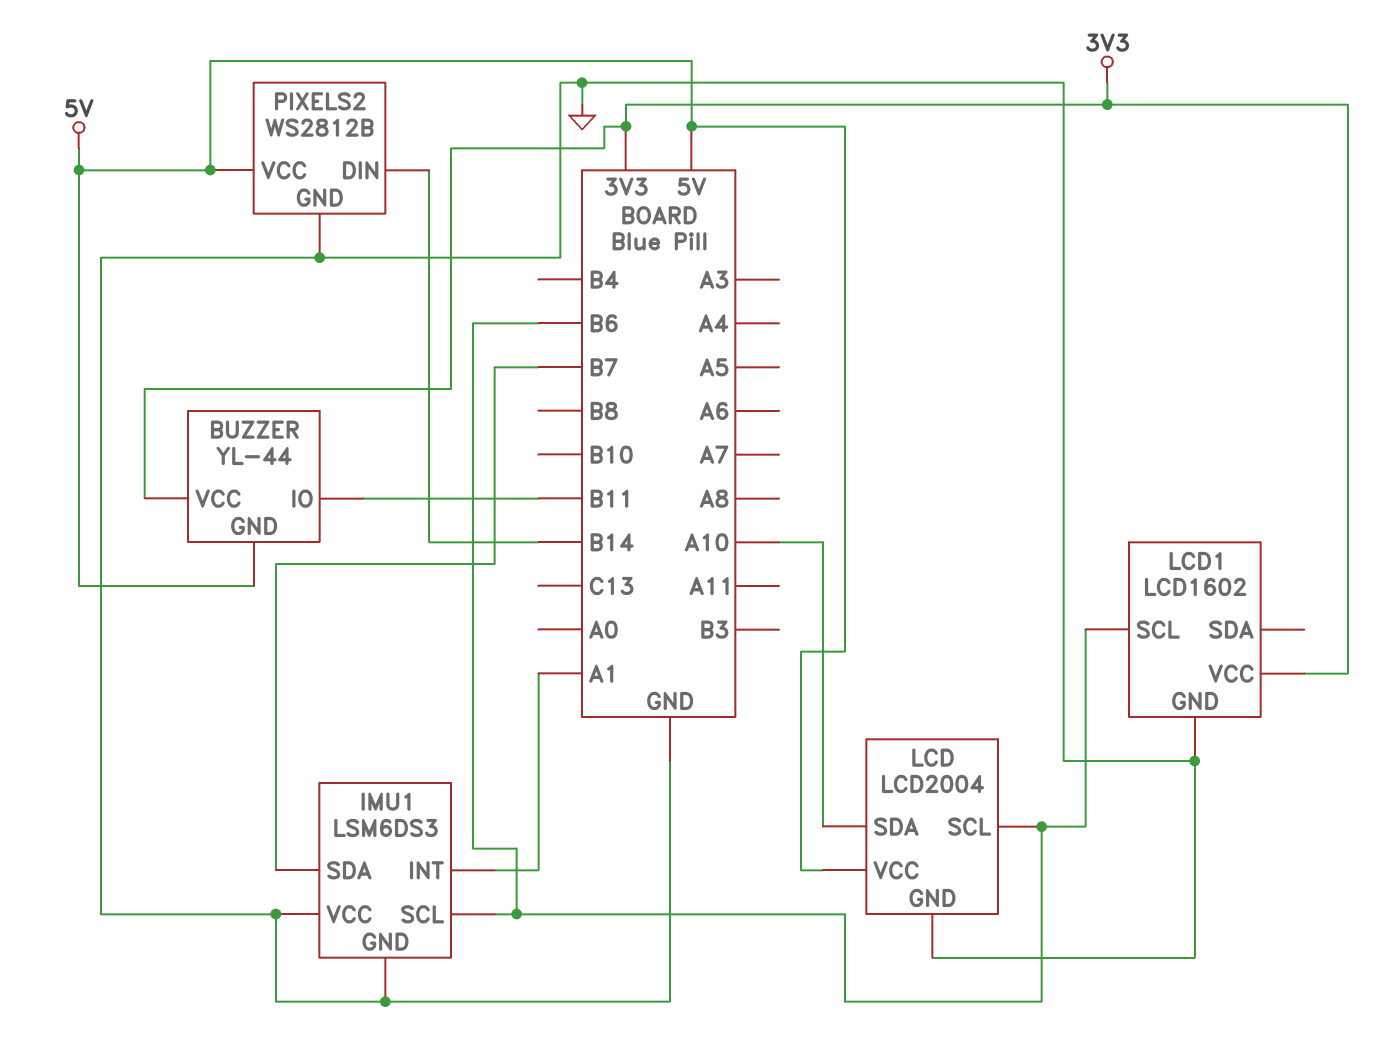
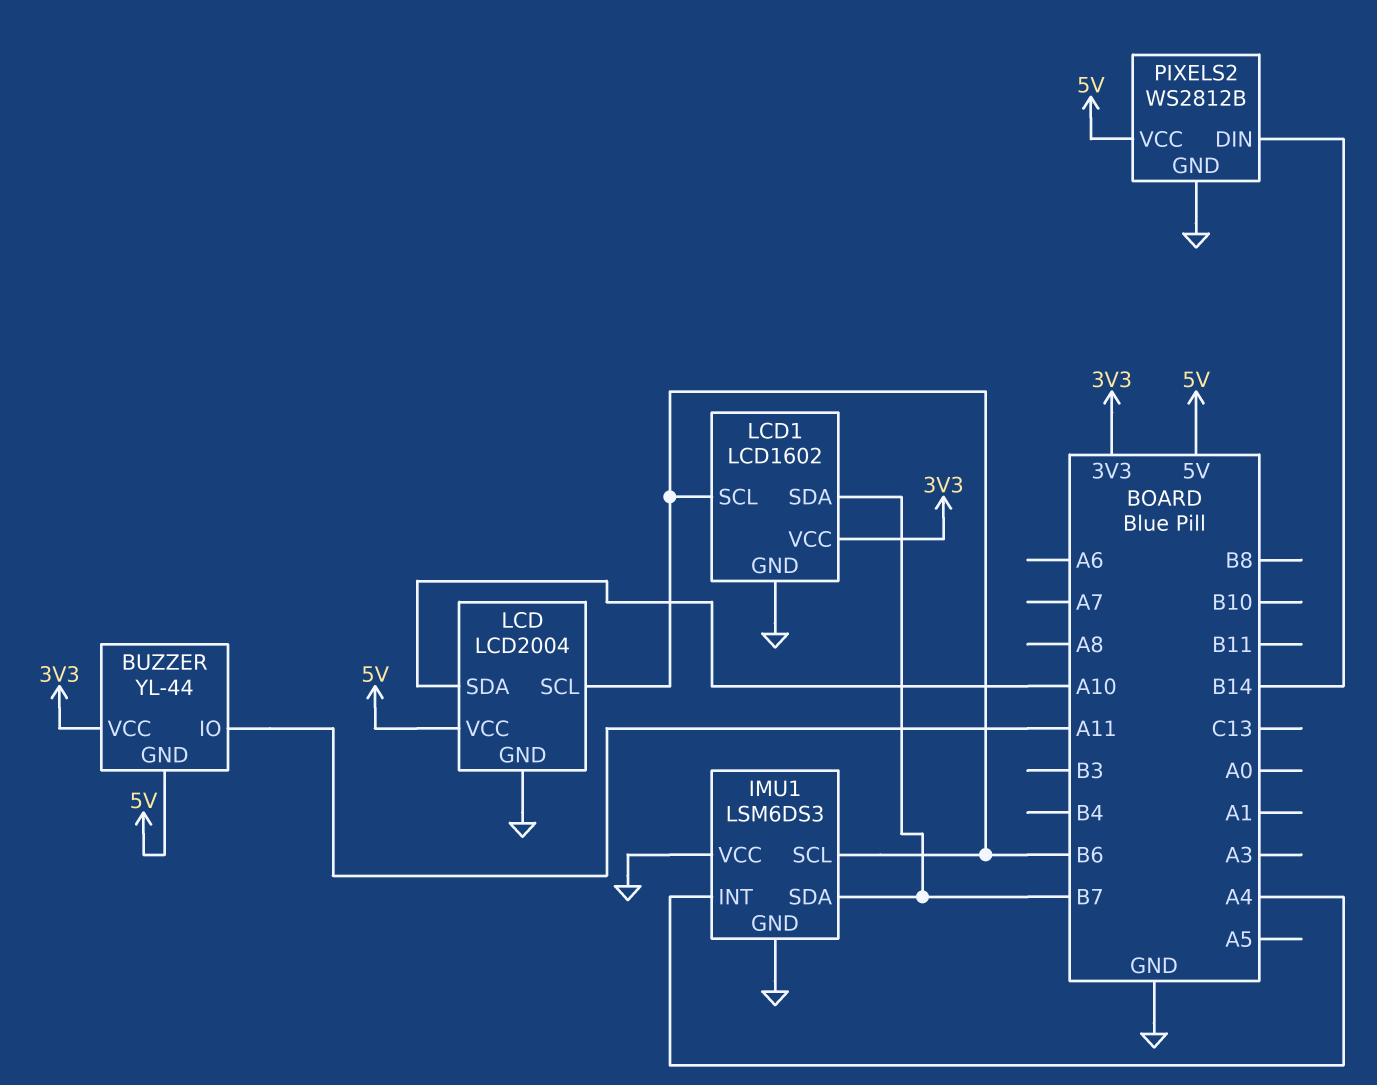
BUZZER pin IO: B11 -> A11
IMU1 pin INT: A1 -> A4
LCD1 pin SDA: none -> B7

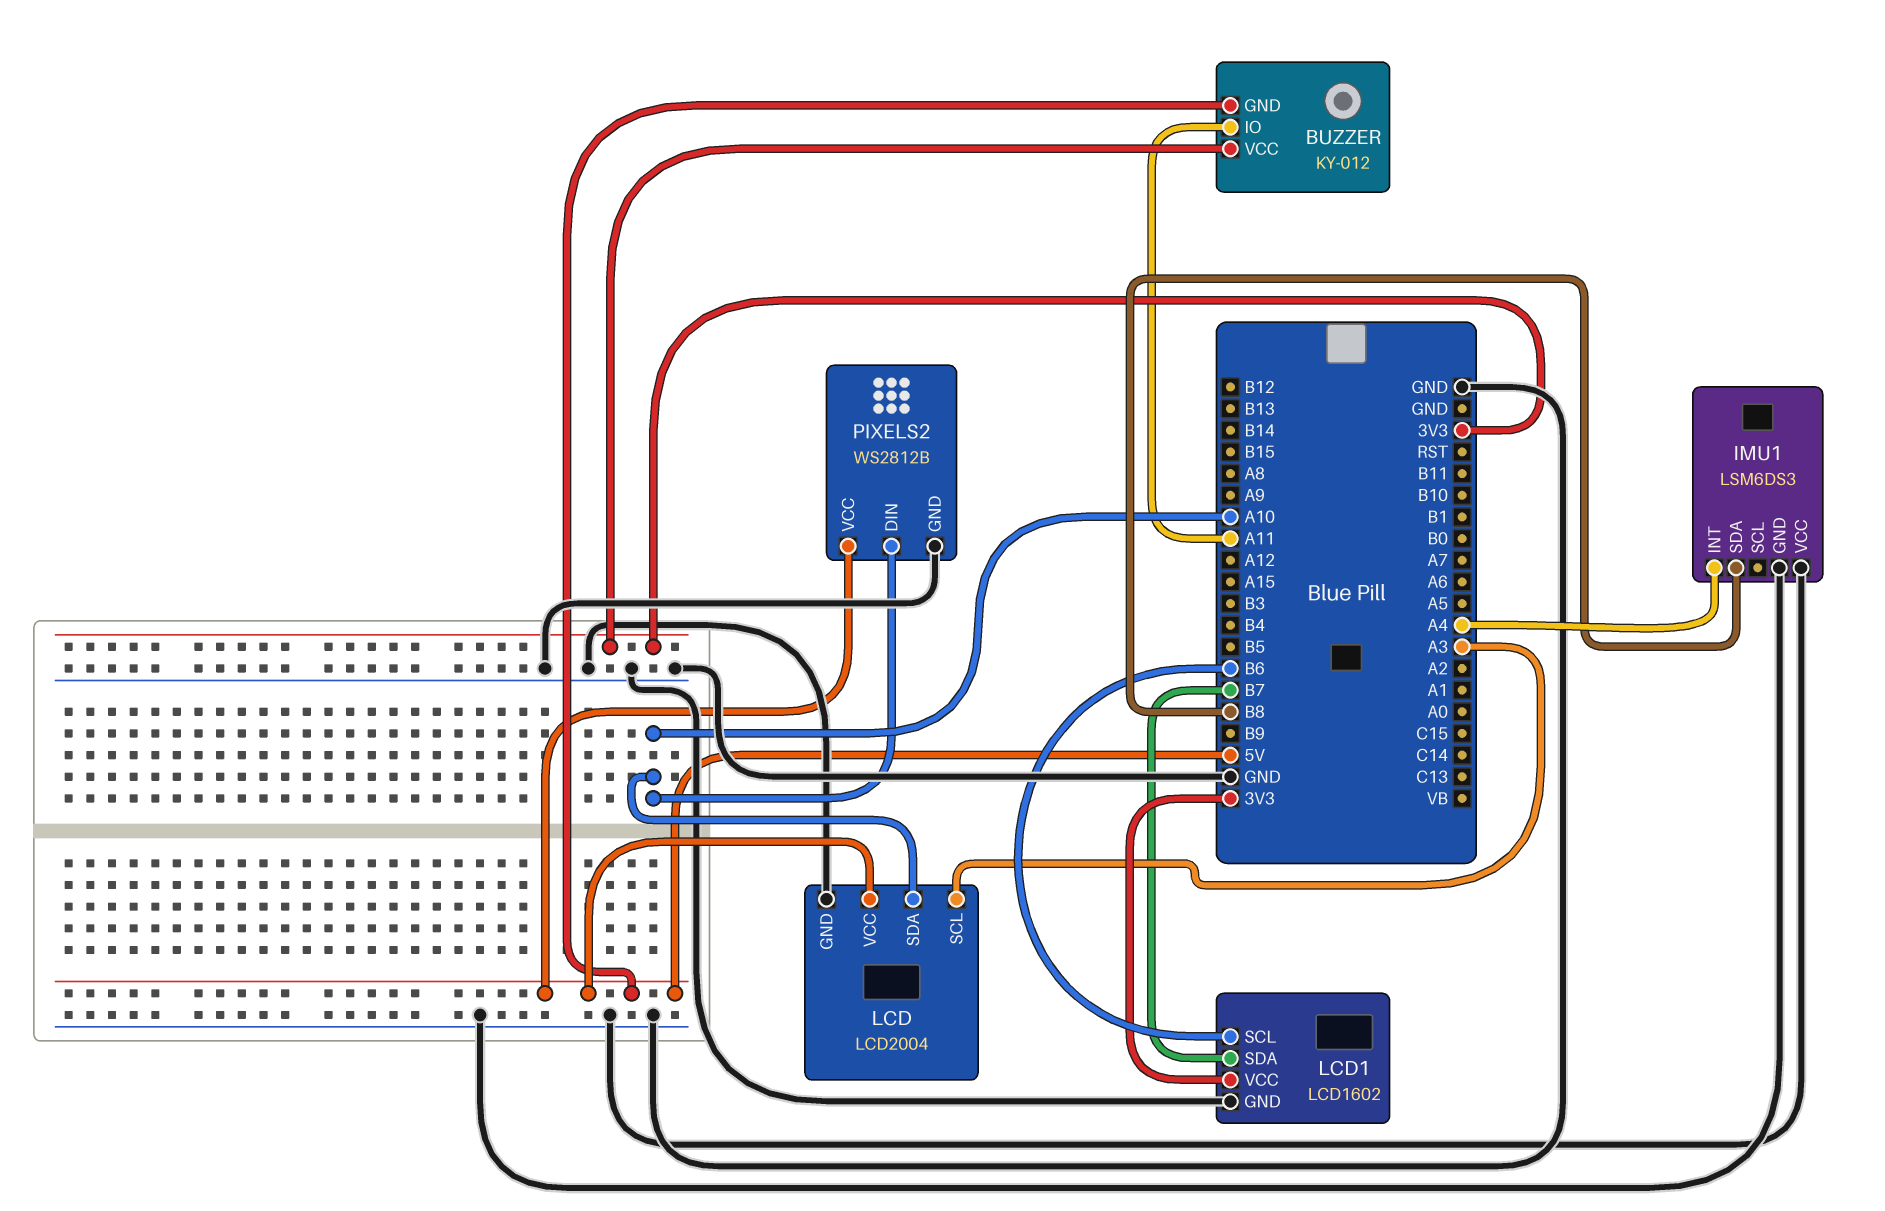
BUZZER: YL-44 -> KY-012
IMU1 pin SCL: B6 -> none
IMU1 pin SDA: B7 -> B8
LCD pin SCL: B6 -> A3
PIXELS2 pin DIN: B14 -> A10

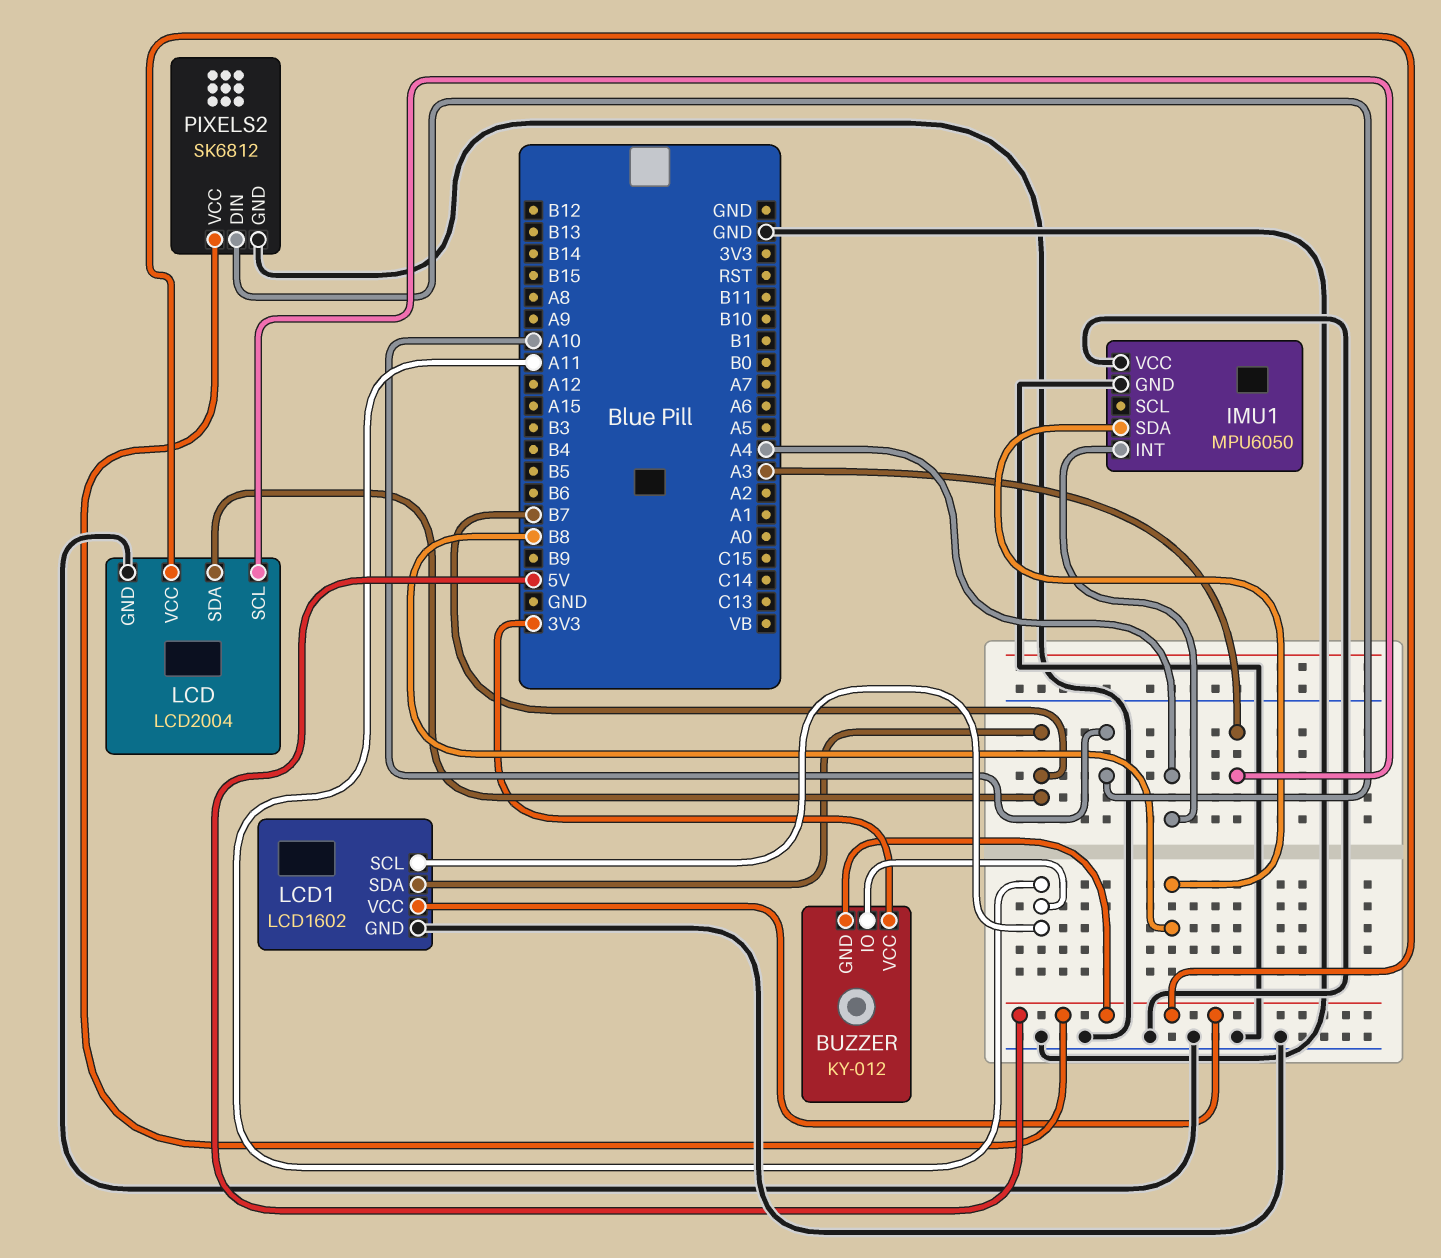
IMU1: LSM6DS3 -> MPU6050
LCD pin SDA: A10 -> B7
LCD1 pin SCL: B6 -> A11
LCD1 pin VCC: 3V3 -> 5V
PIXELS2: WS2812B -> SK6812

